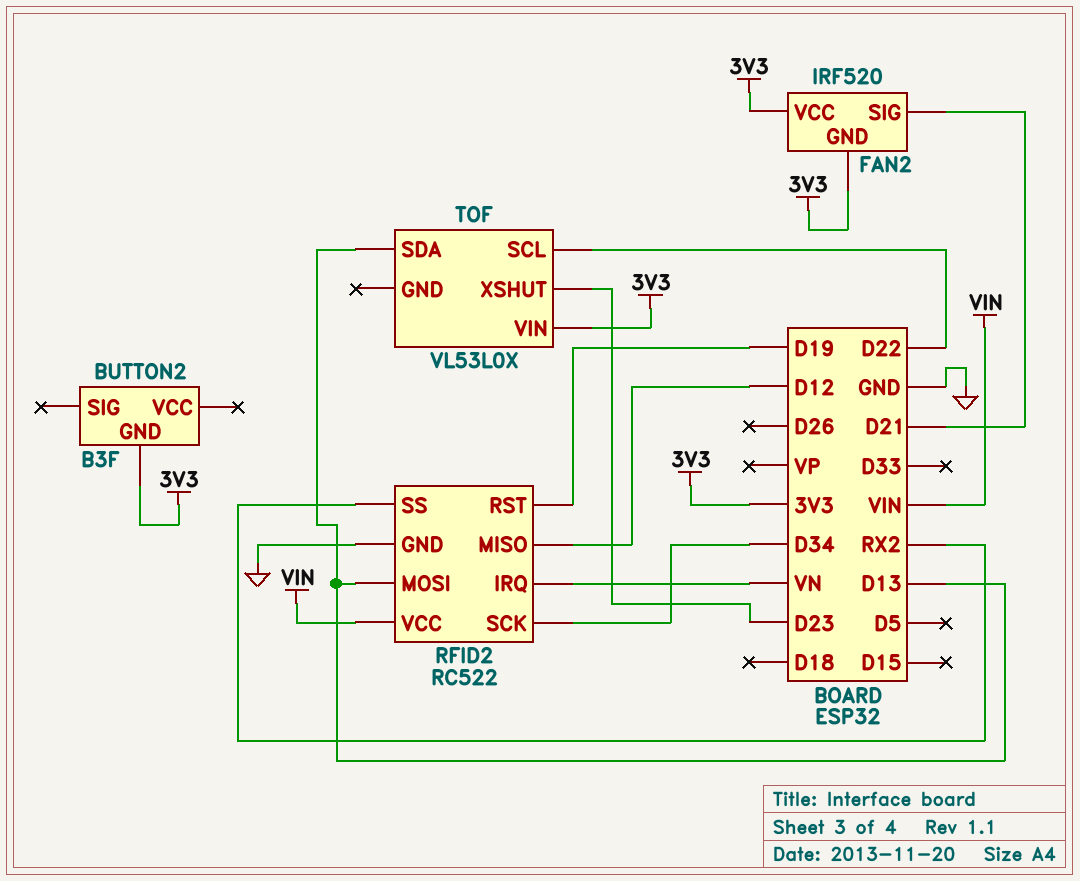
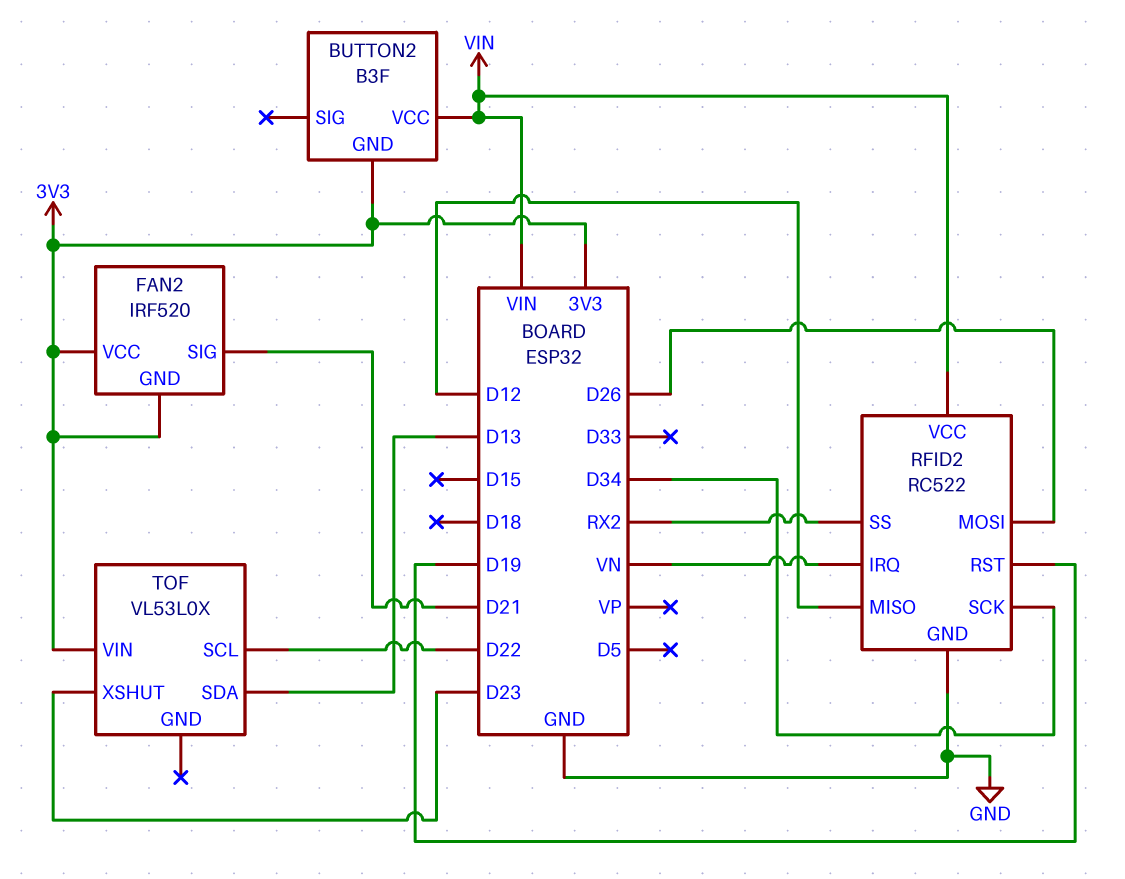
BUTTON2 pin VCC: none -> VIN
RFID2 pin MOSI: D13 -> D26

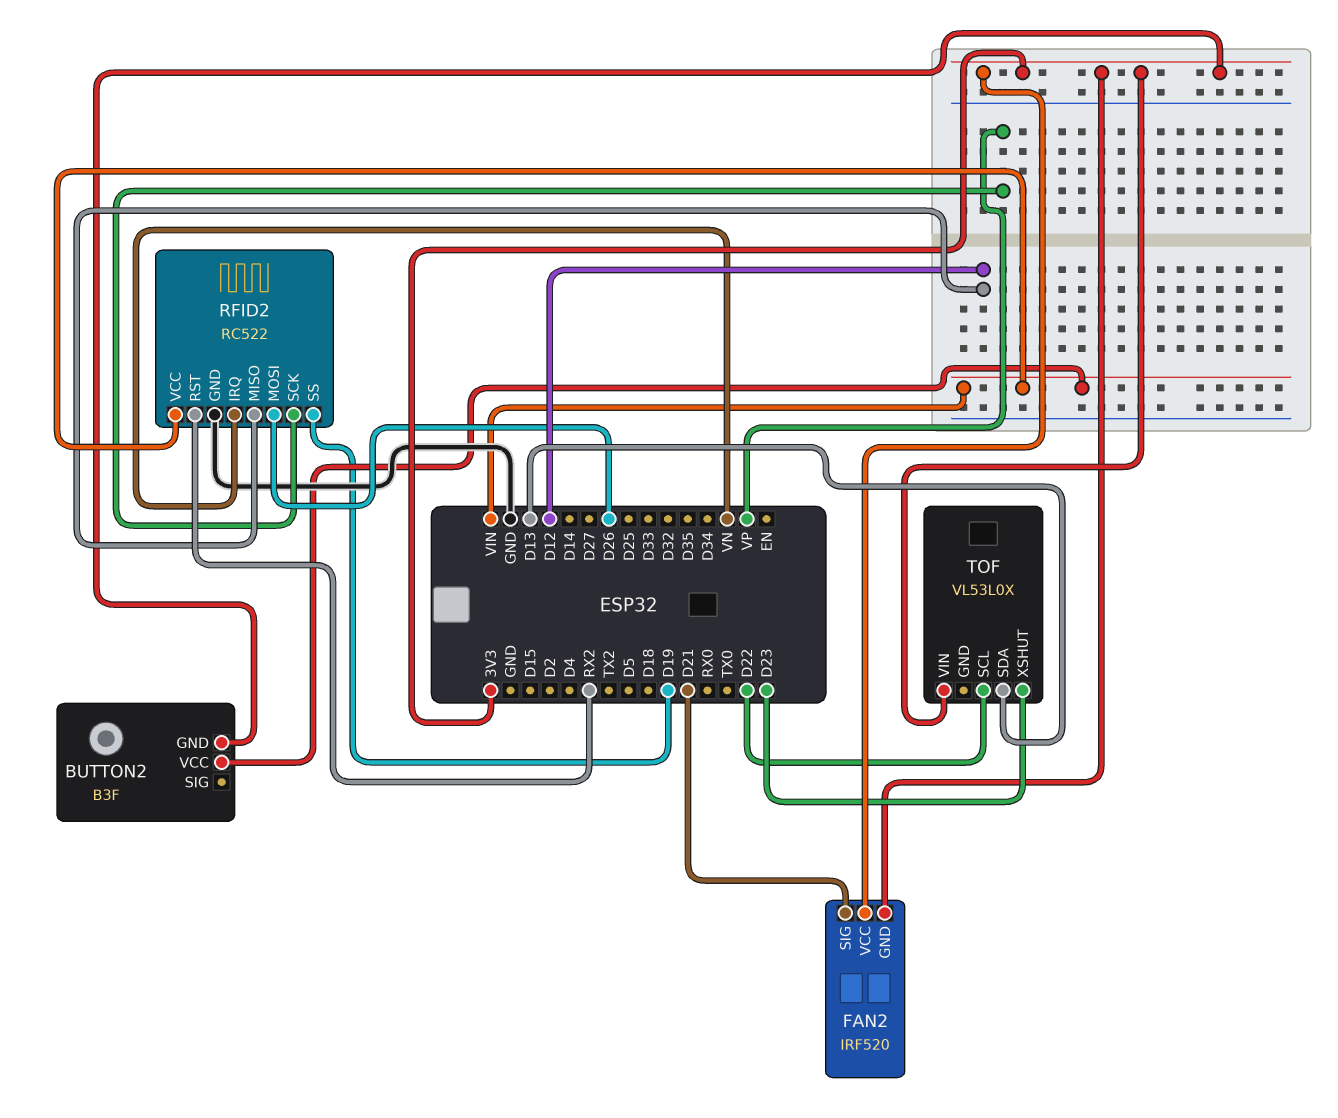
RFID2 pin RST: D19 -> RX2
RFID2 pin SCK: D34 -> VP
RFID2 pin SS: RX2 -> D19

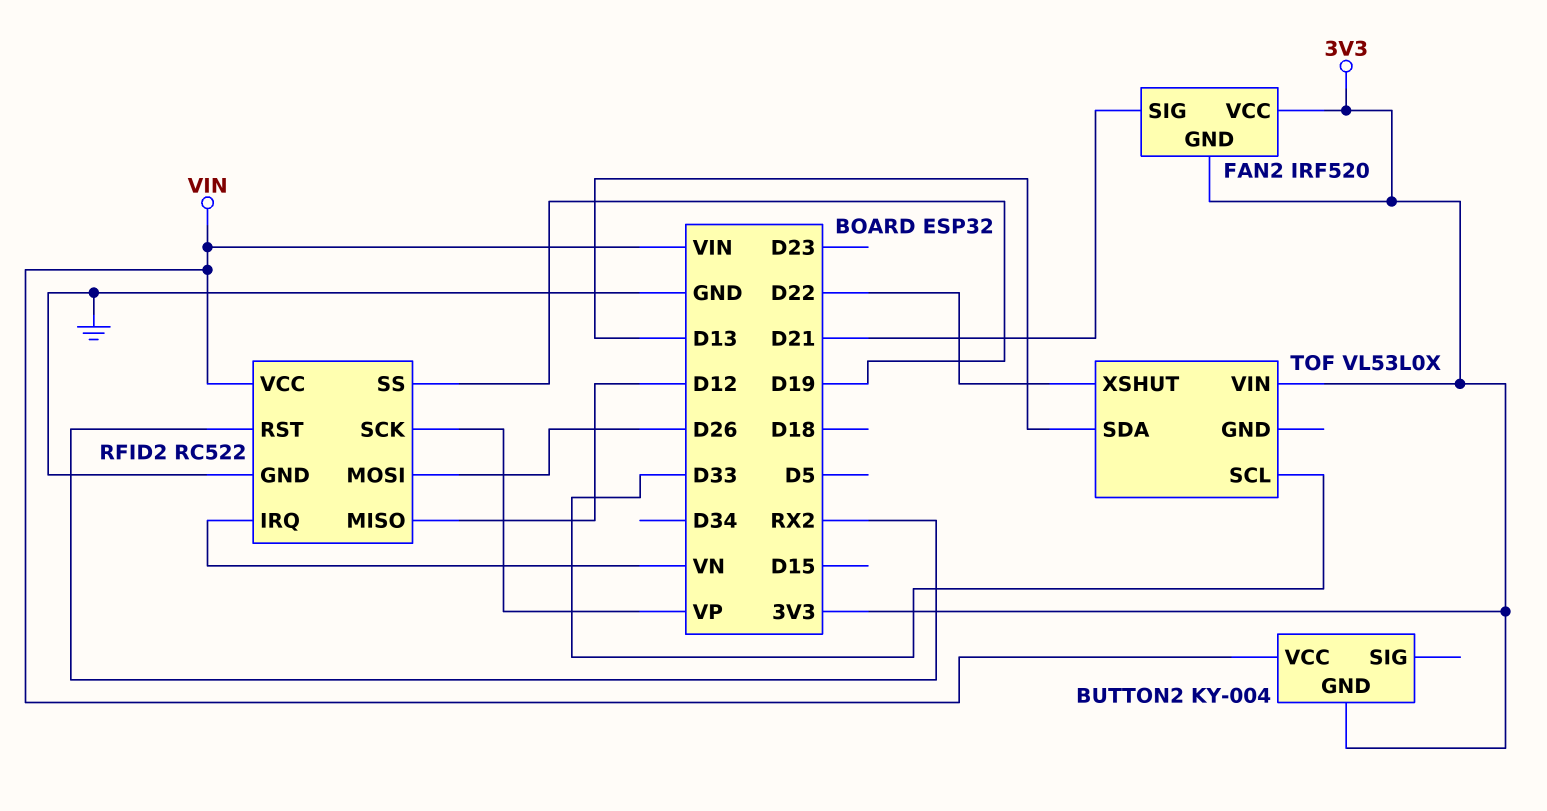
BUTTON2: B3F -> KY-004
TOF pin SCL: D22 -> D33
TOF pin XSHUT: D23 -> D22

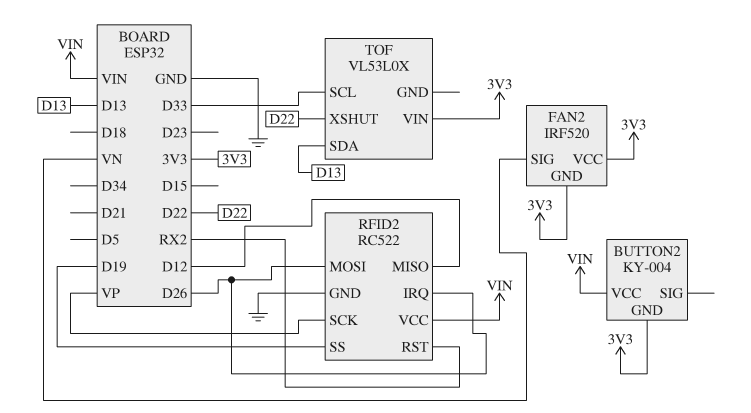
FAN2 pin SIG: D21 -> VN
RFID2 pin IRQ: VN -> D26

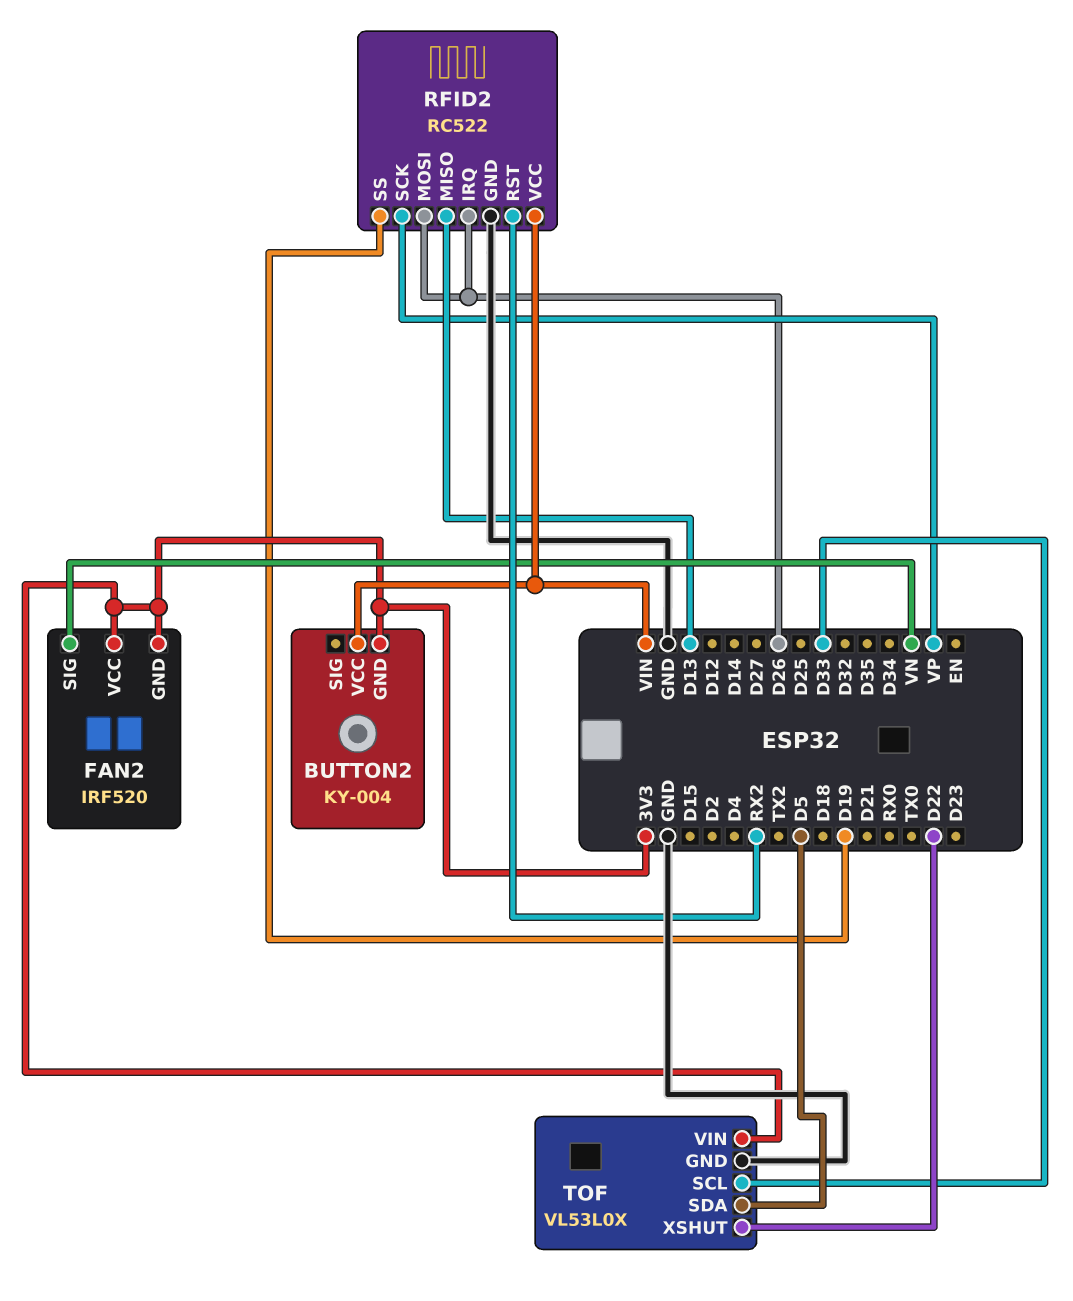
RFID2 pin MISO: D12 -> D13
TOF pin GND: none -> GND
TOF pin SDA: D13 -> D5

